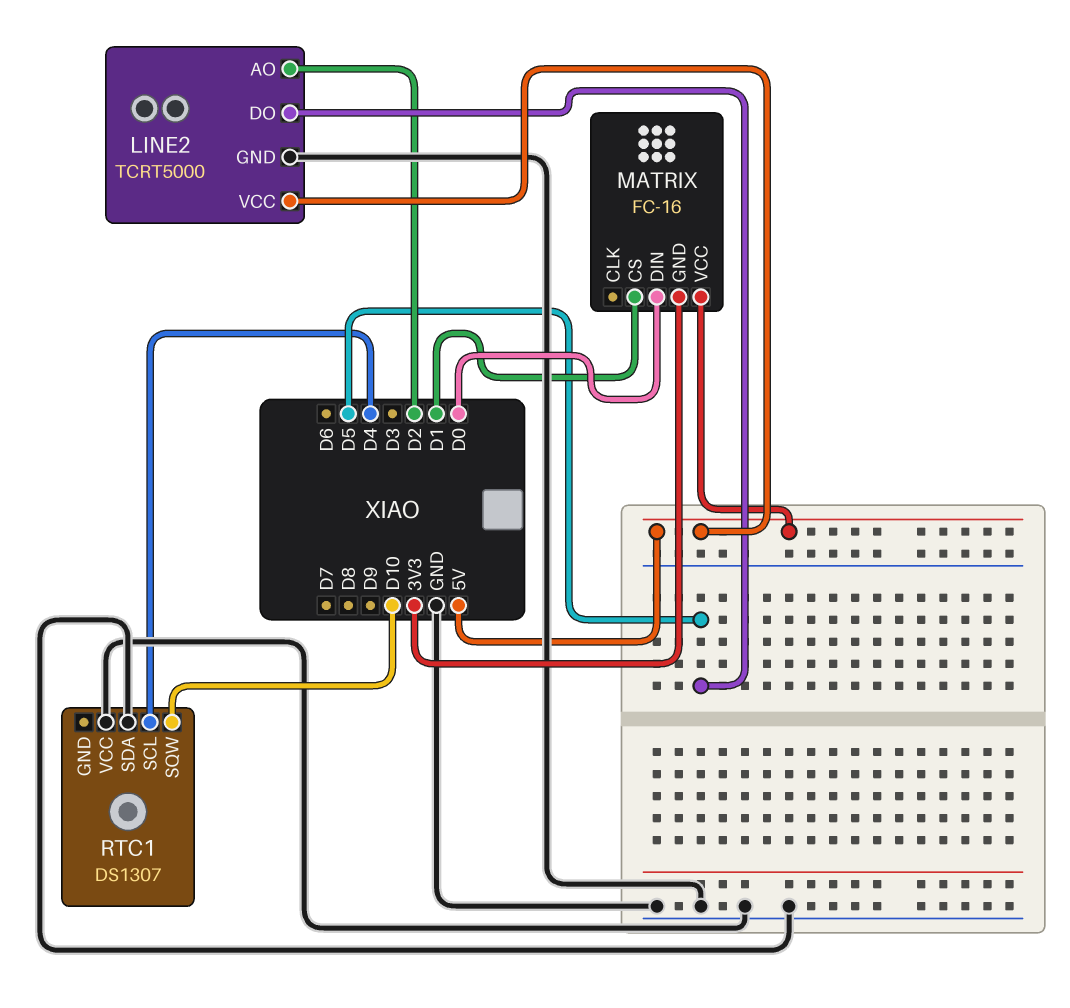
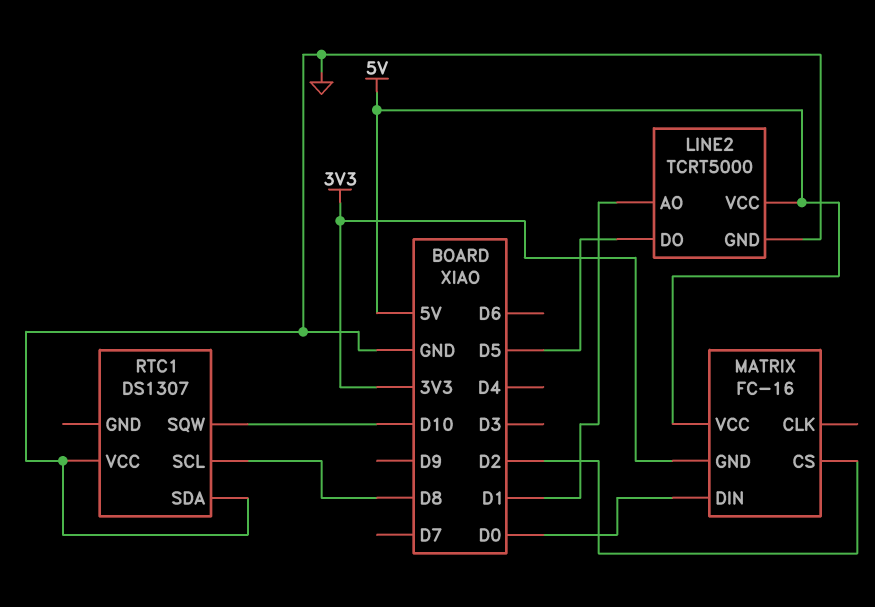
LINE2 pin AO: D2 -> D1
MATRIX pin CS: D1 -> D2
RTC1 pin SCL: D4 -> D8

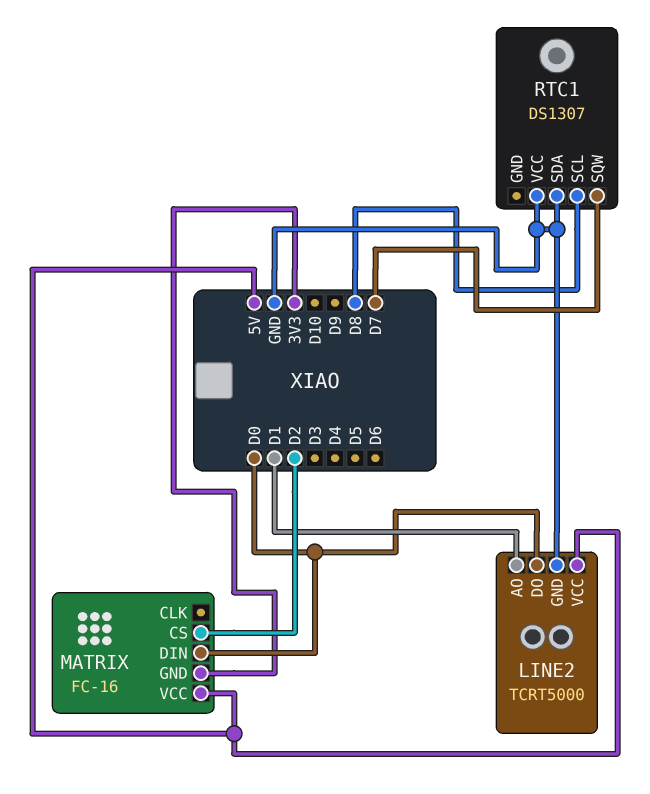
LINE2 pin DO: D5 -> D0
RTC1 pin SQW: D10 -> D7

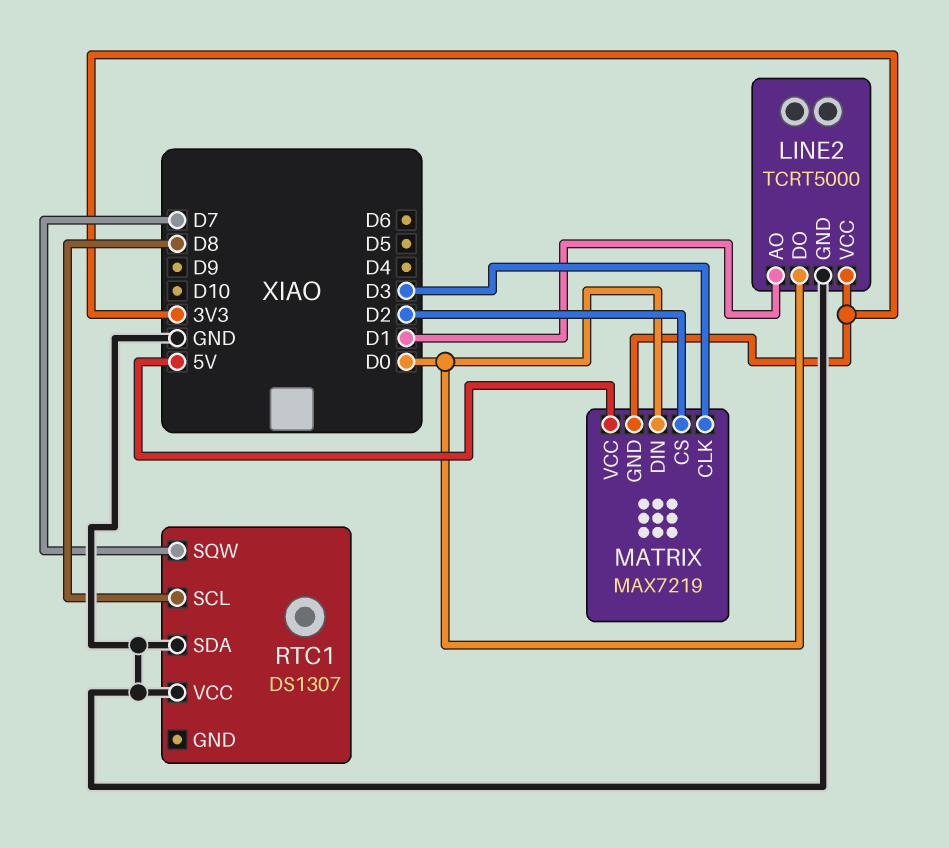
LINE2 pin VCC: 5V -> 3V3
MATRIX: FC-16 -> MAX7219
MATRIX pin CLK: none -> D3

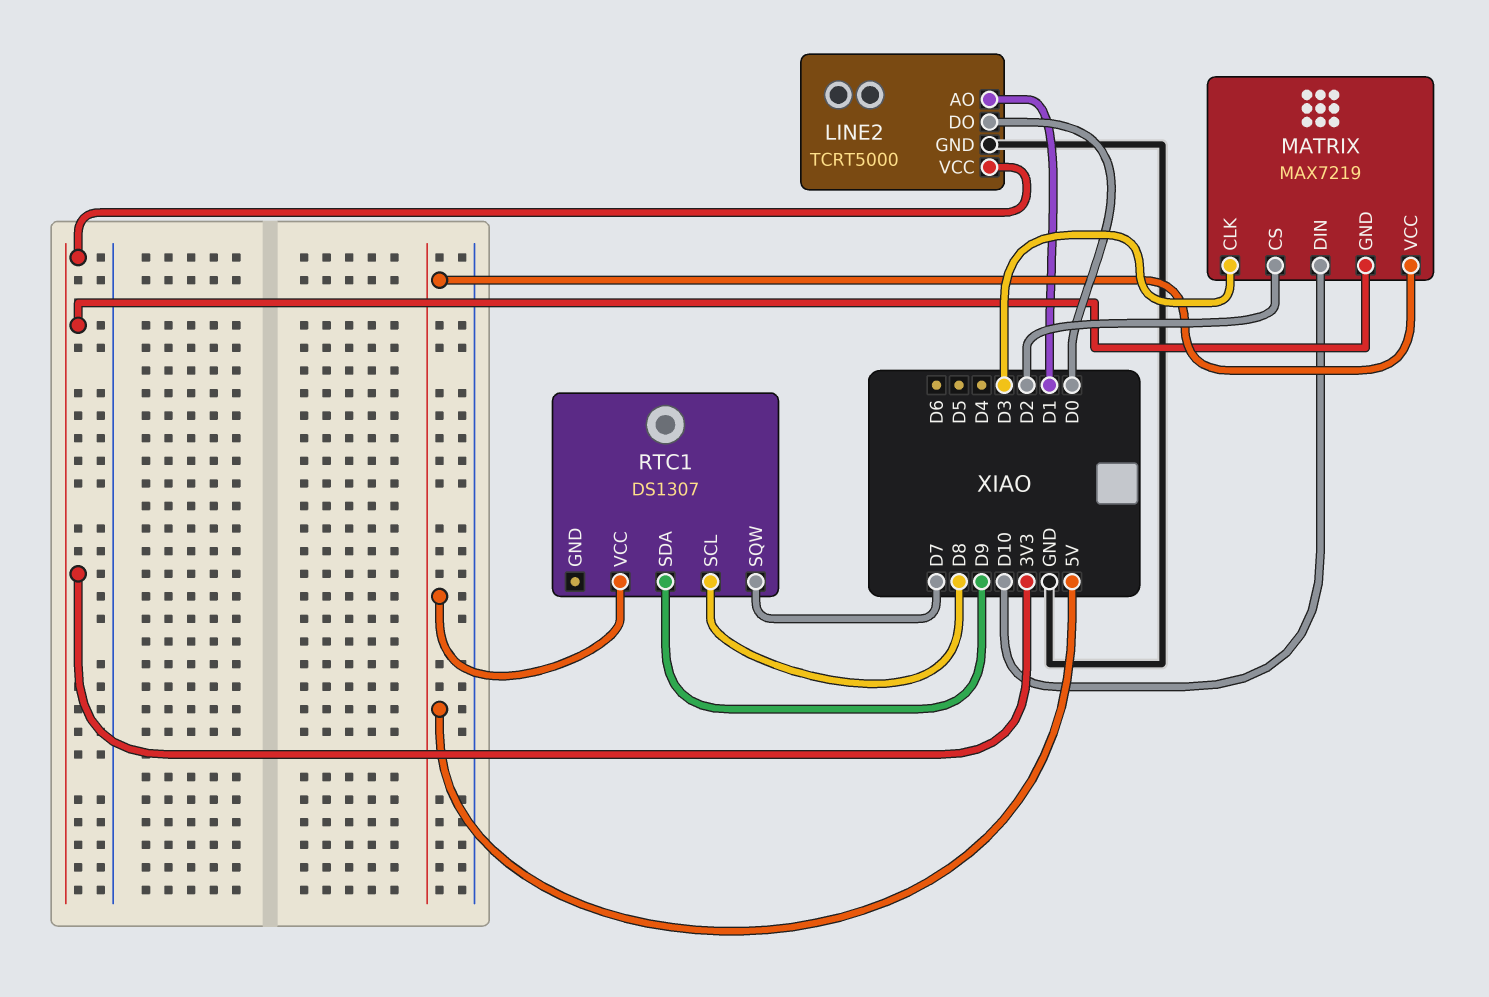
MATRIX pin DIN: D0 -> D10
RTC1 pin SDA: GND -> D9
RTC1 pin VCC: GND -> 5V

